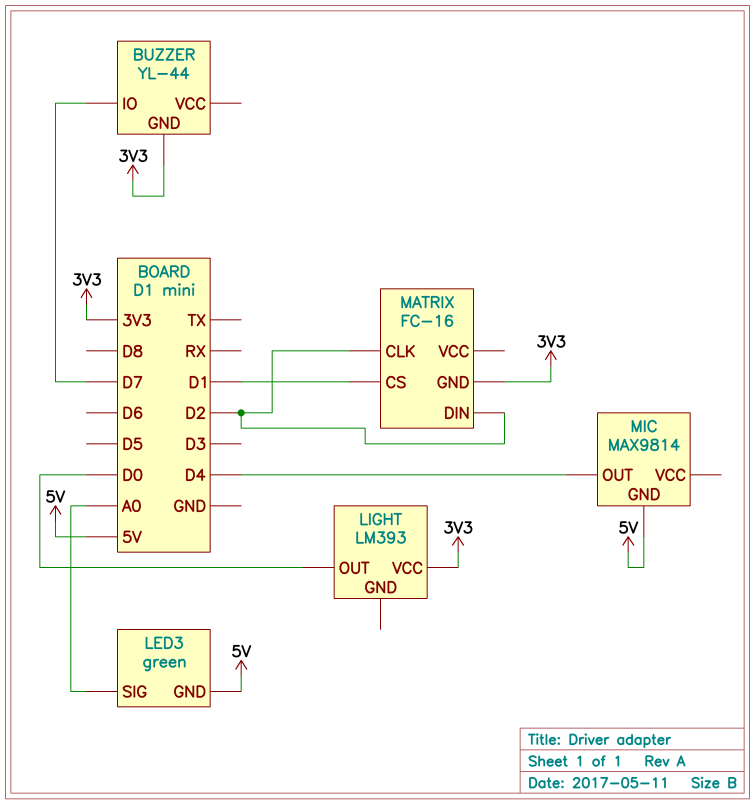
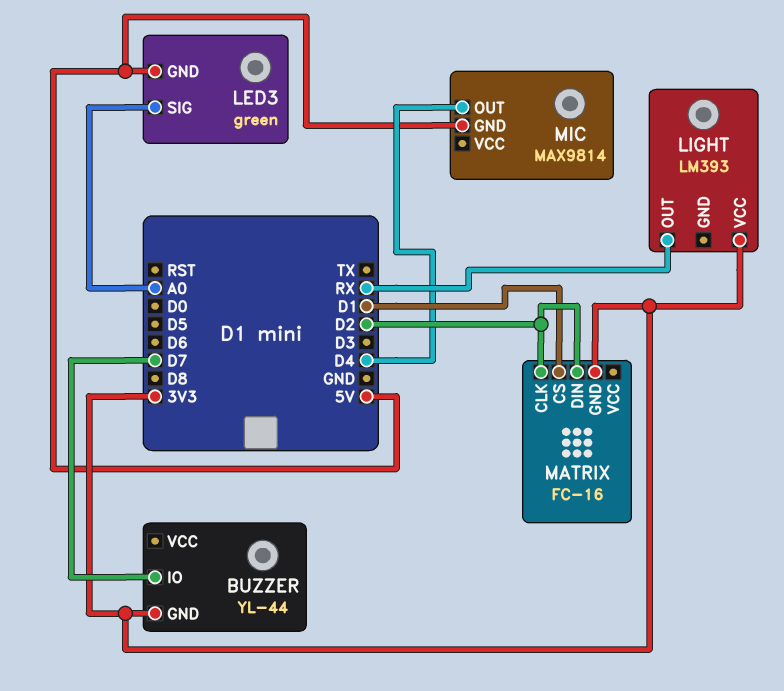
LIGHT pin OUT: D0 -> RX

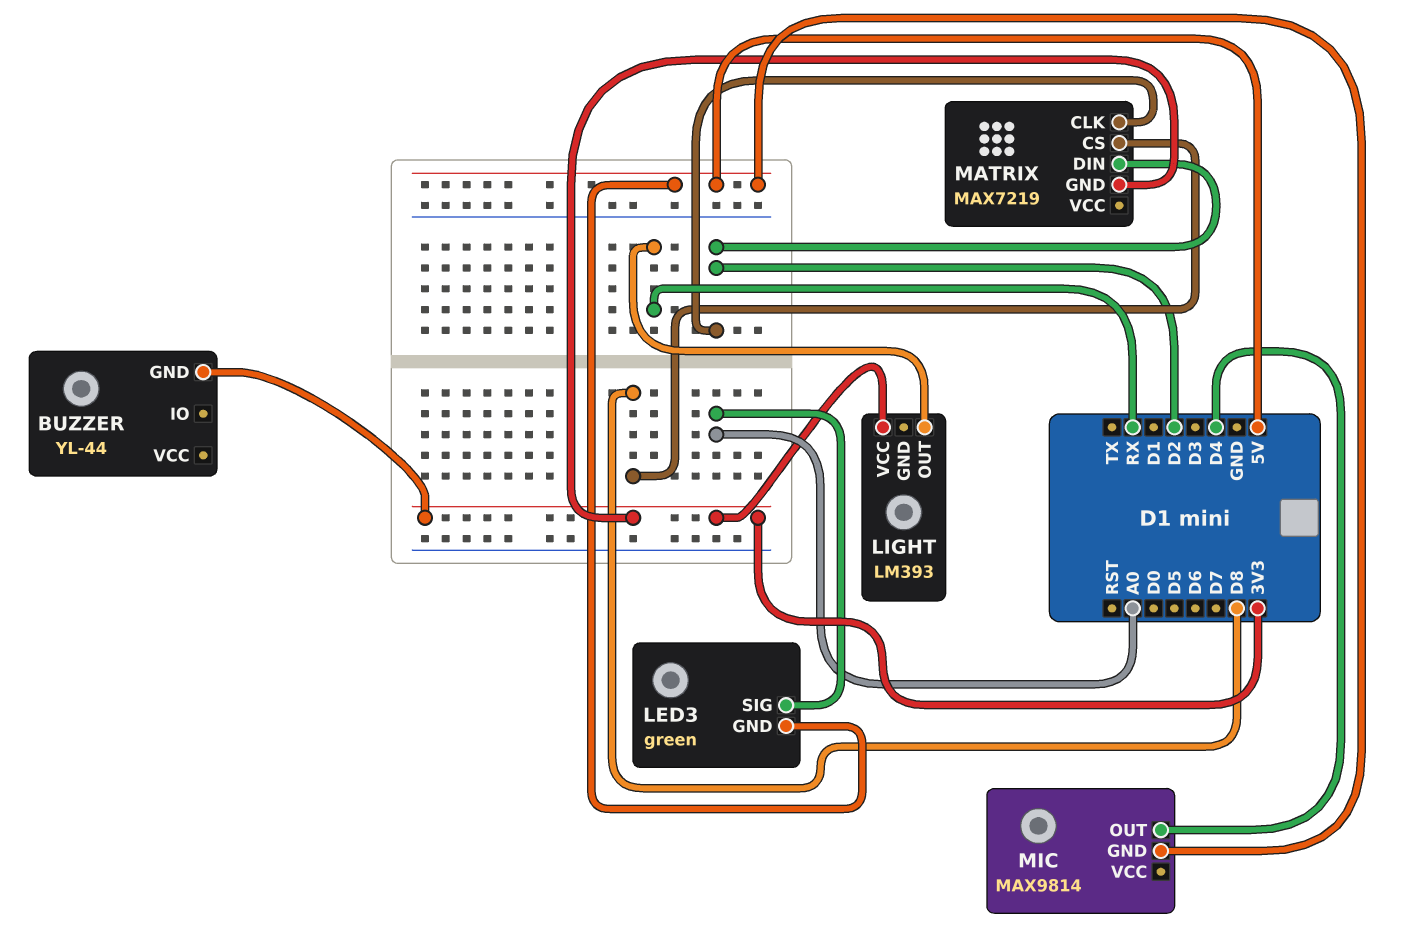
BUZZER pin IO: D7 -> none
MATRIX: FC-16 -> MAX7219
MATRIX pin CS: D1 -> D8

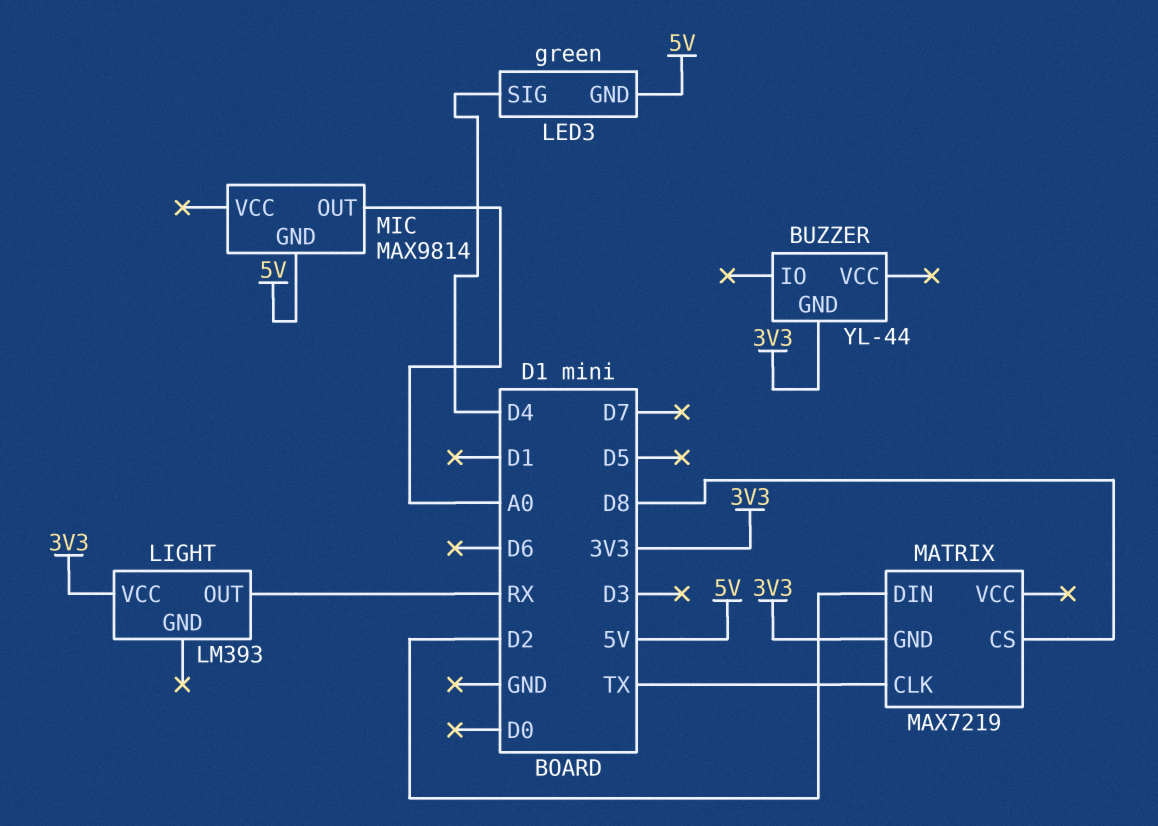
LED3 pin SIG: A0 -> D4
MATRIX pin CLK: D2 -> TX
MIC pin OUT: D4 -> A0

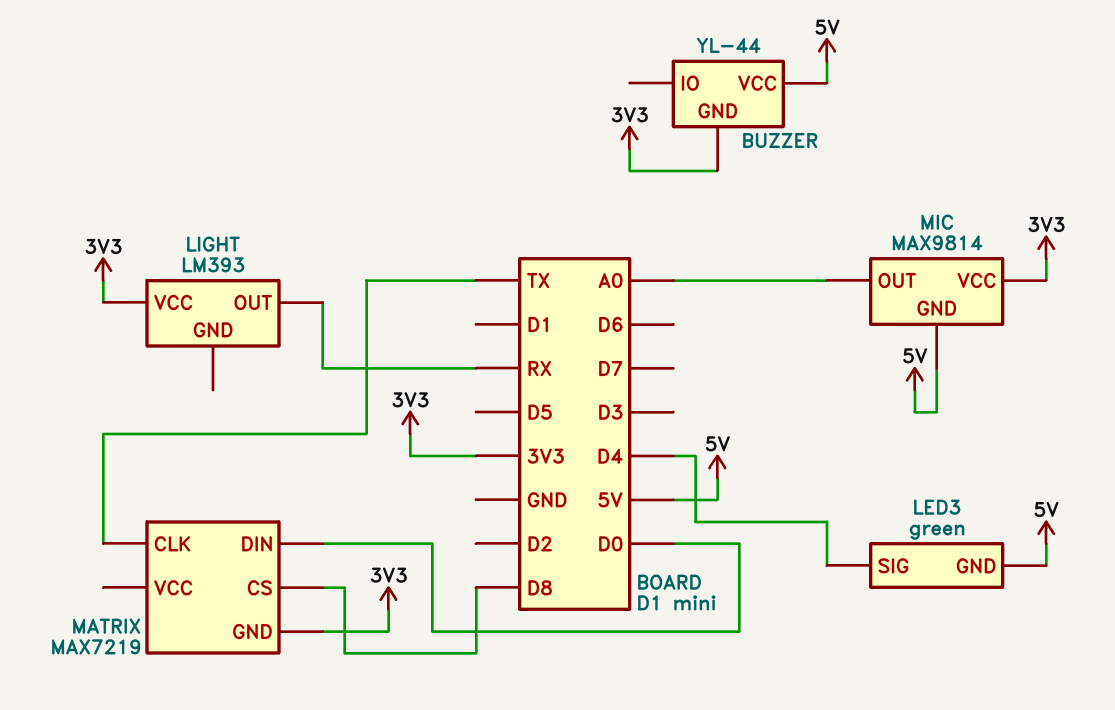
BUZZER pin VCC: none -> 5V
MATRIX pin DIN: D2 -> D0
MIC pin VCC: none -> 3V3

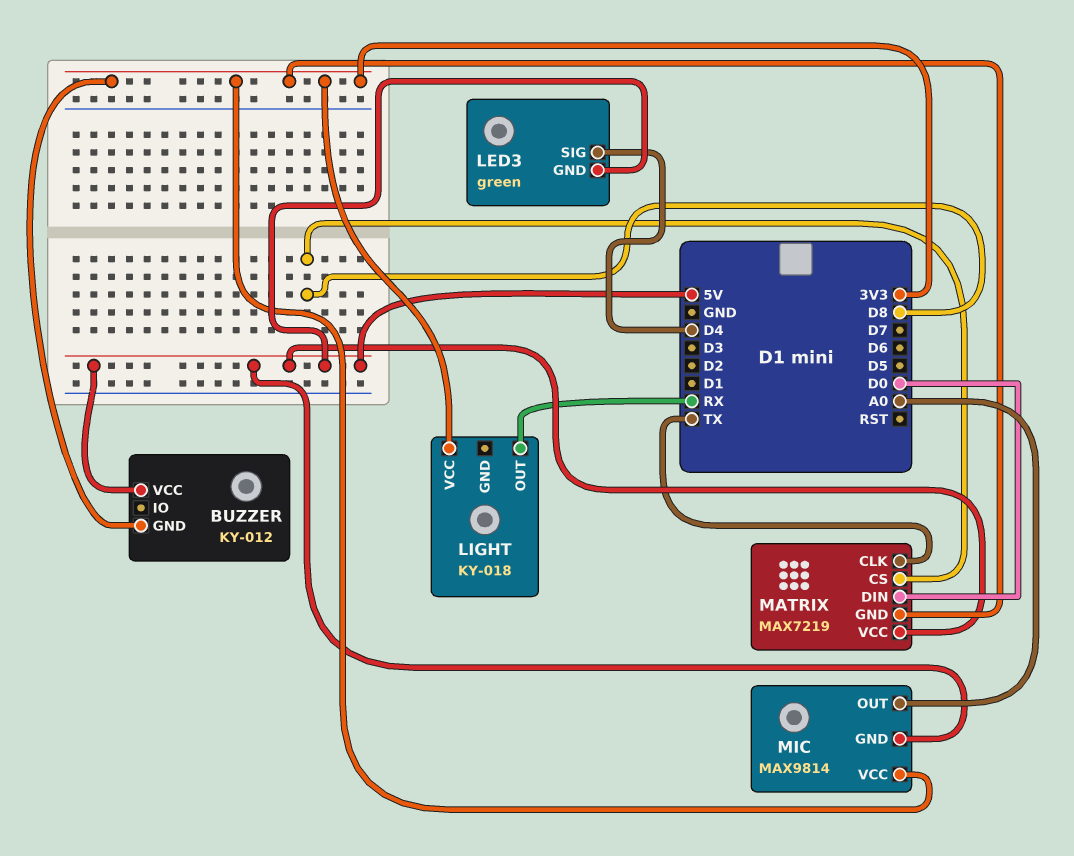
BUZZER: YL-44 -> KY-012
LIGHT: LM393 -> KY-018
MATRIX pin VCC: none -> 5V

